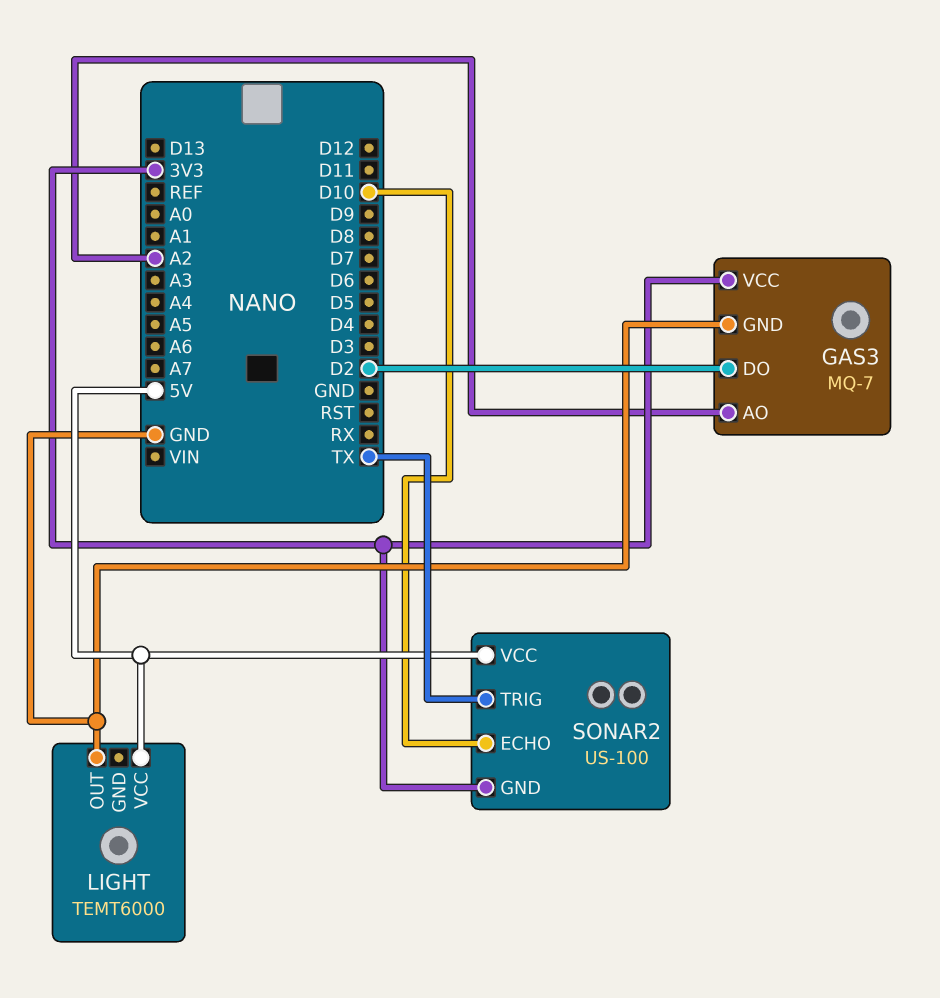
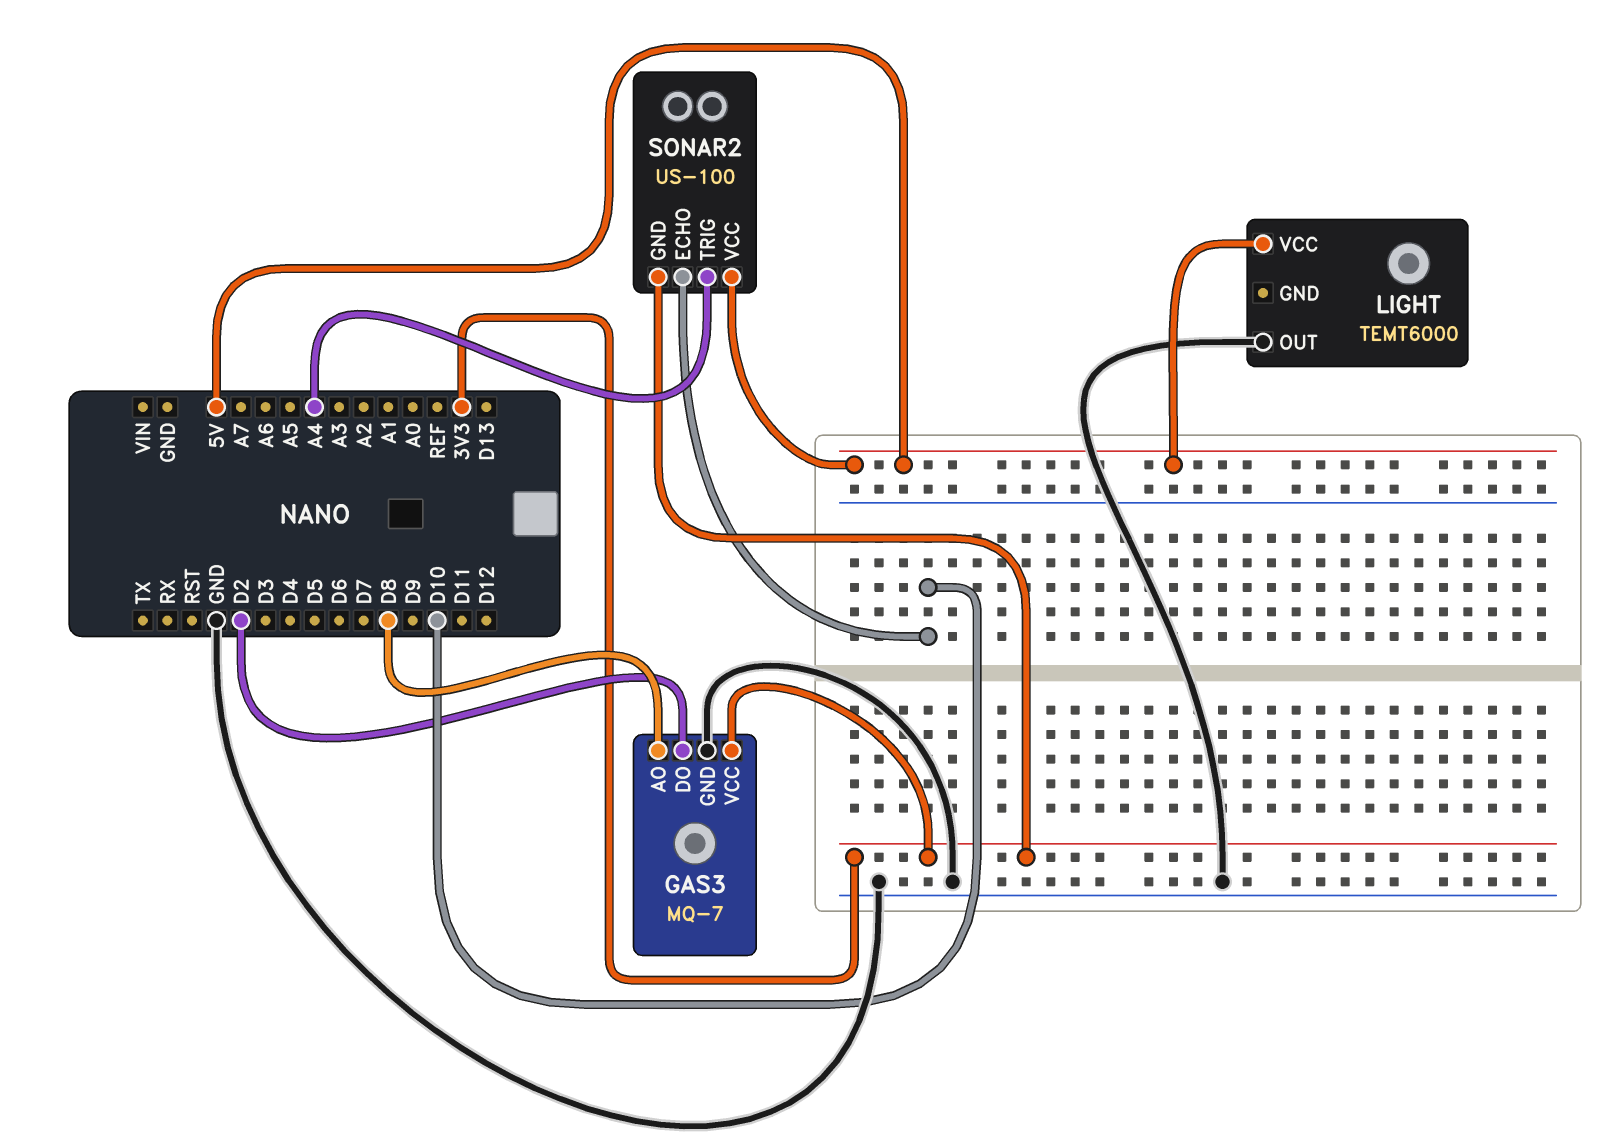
GAS3 pin AO: A2 -> D8
SONAR2 pin TRIG: TX -> A4

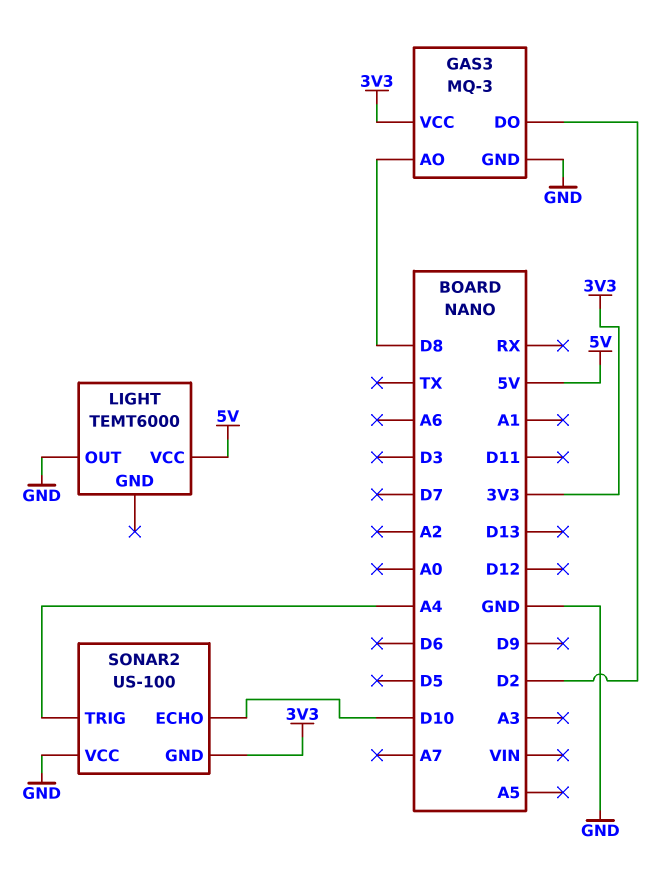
GAS3: MQ-7 -> MQ-3
SONAR2 pin VCC: 5V -> GND

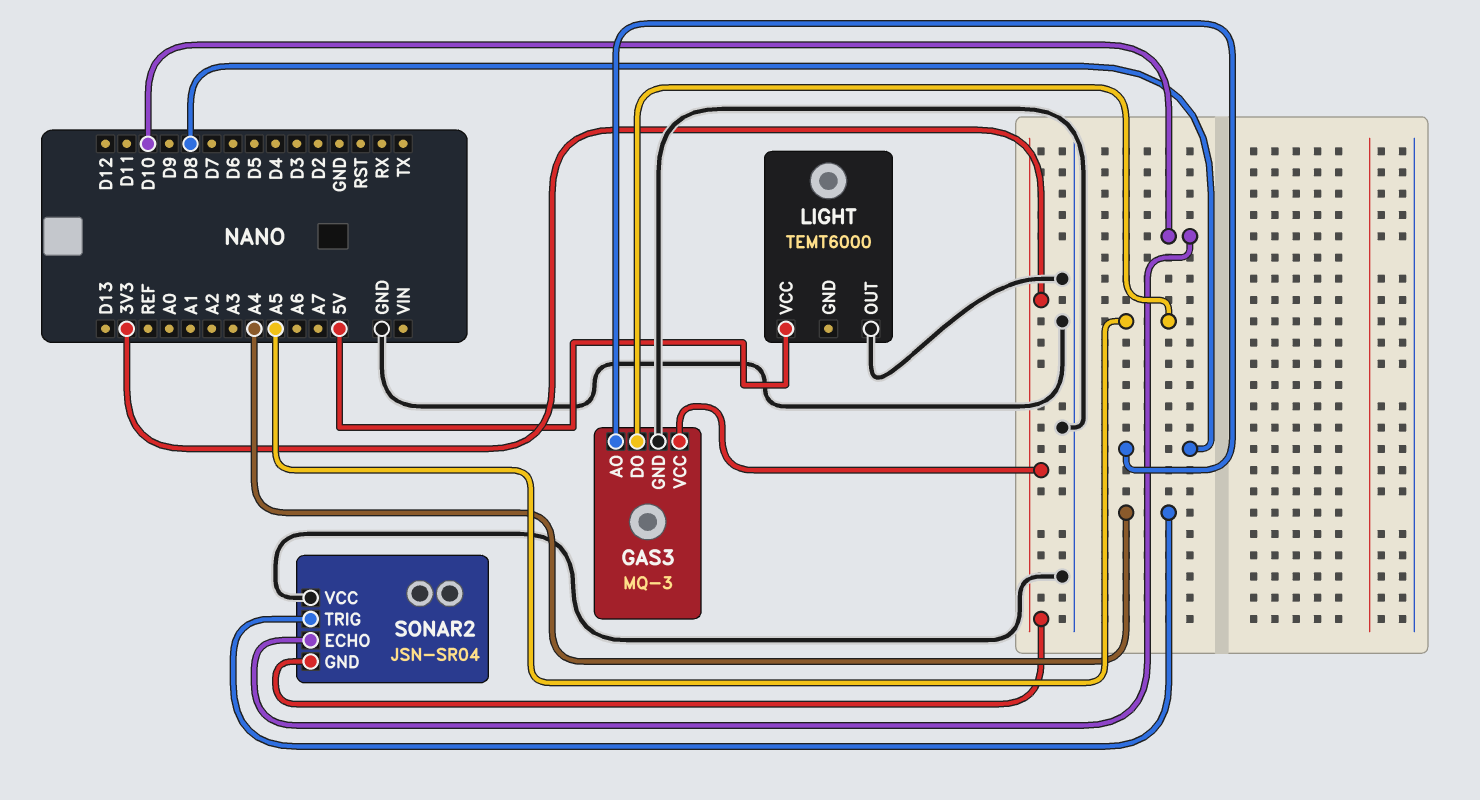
GAS3 pin DO: D2 -> A5
SONAR2: US-100 -> JSN-SR04

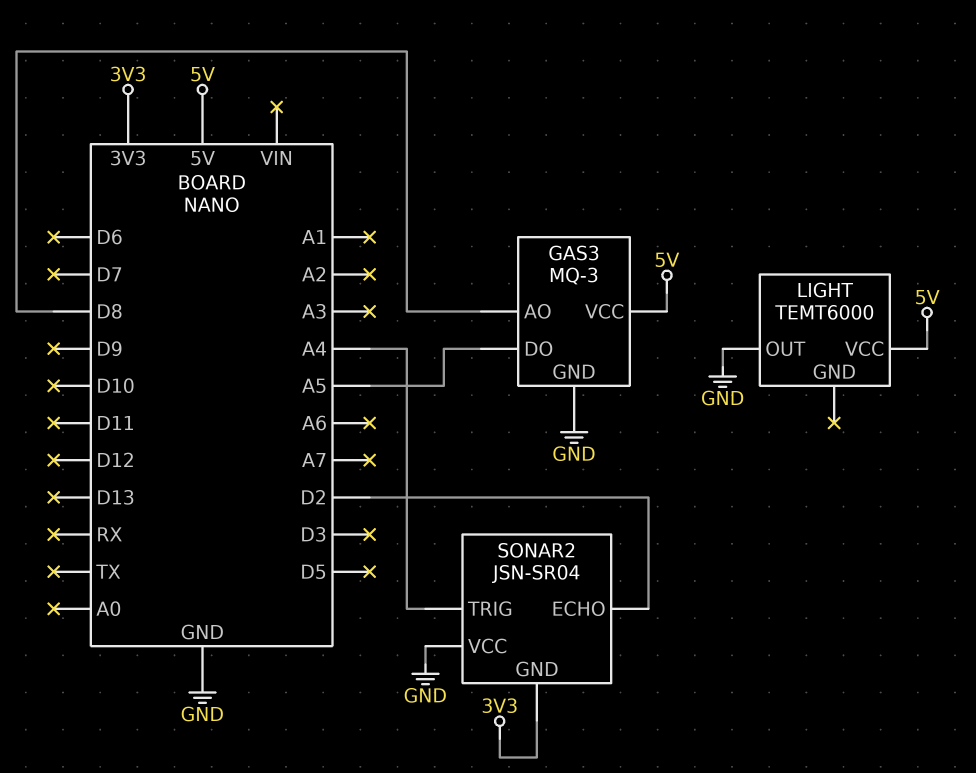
GAS3 pin VCC: 3V3 -> 5V
SONAR2 pin ECHO: D10 -> D2

